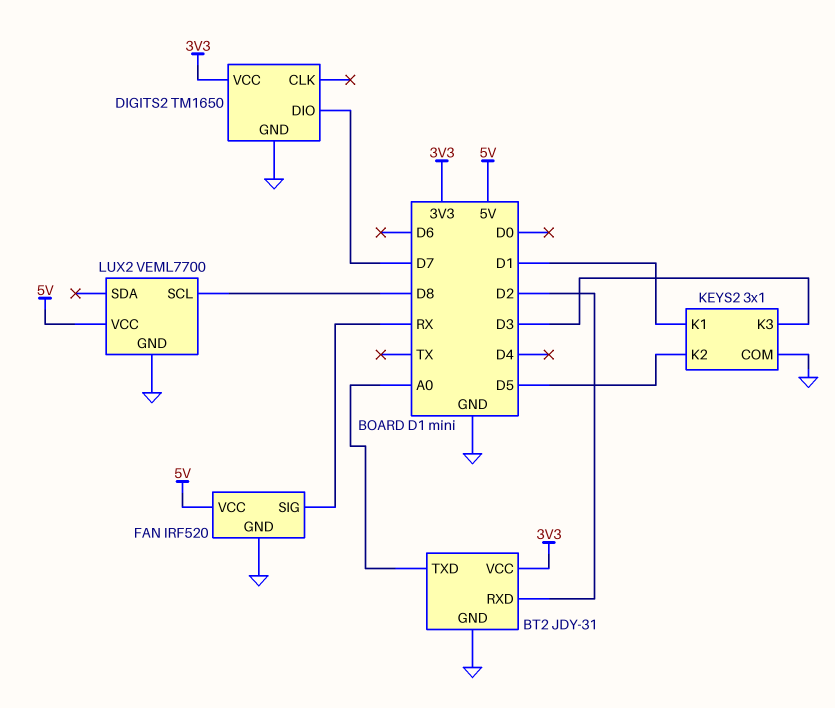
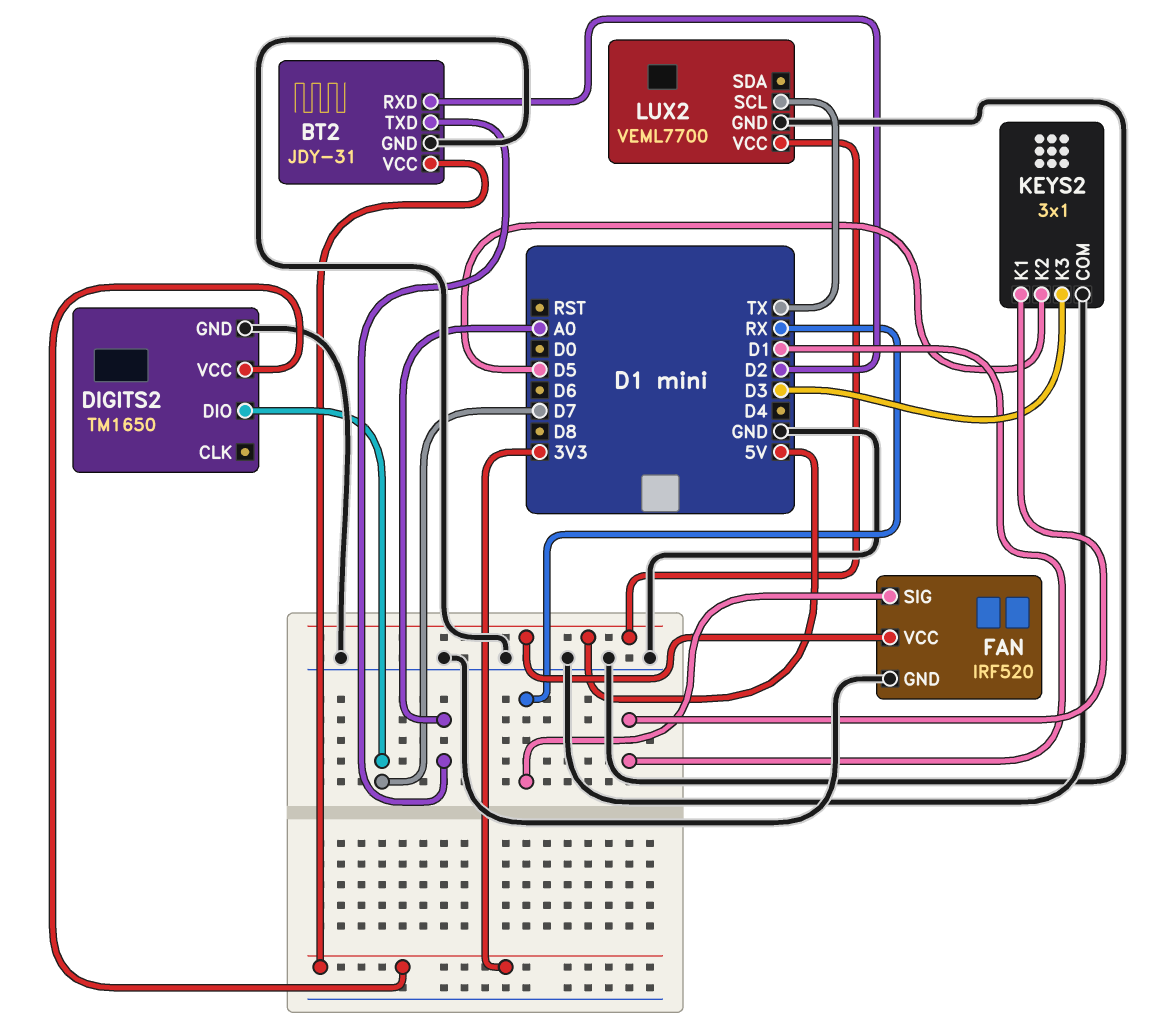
LUX2 pin SCL: D8 -> TX

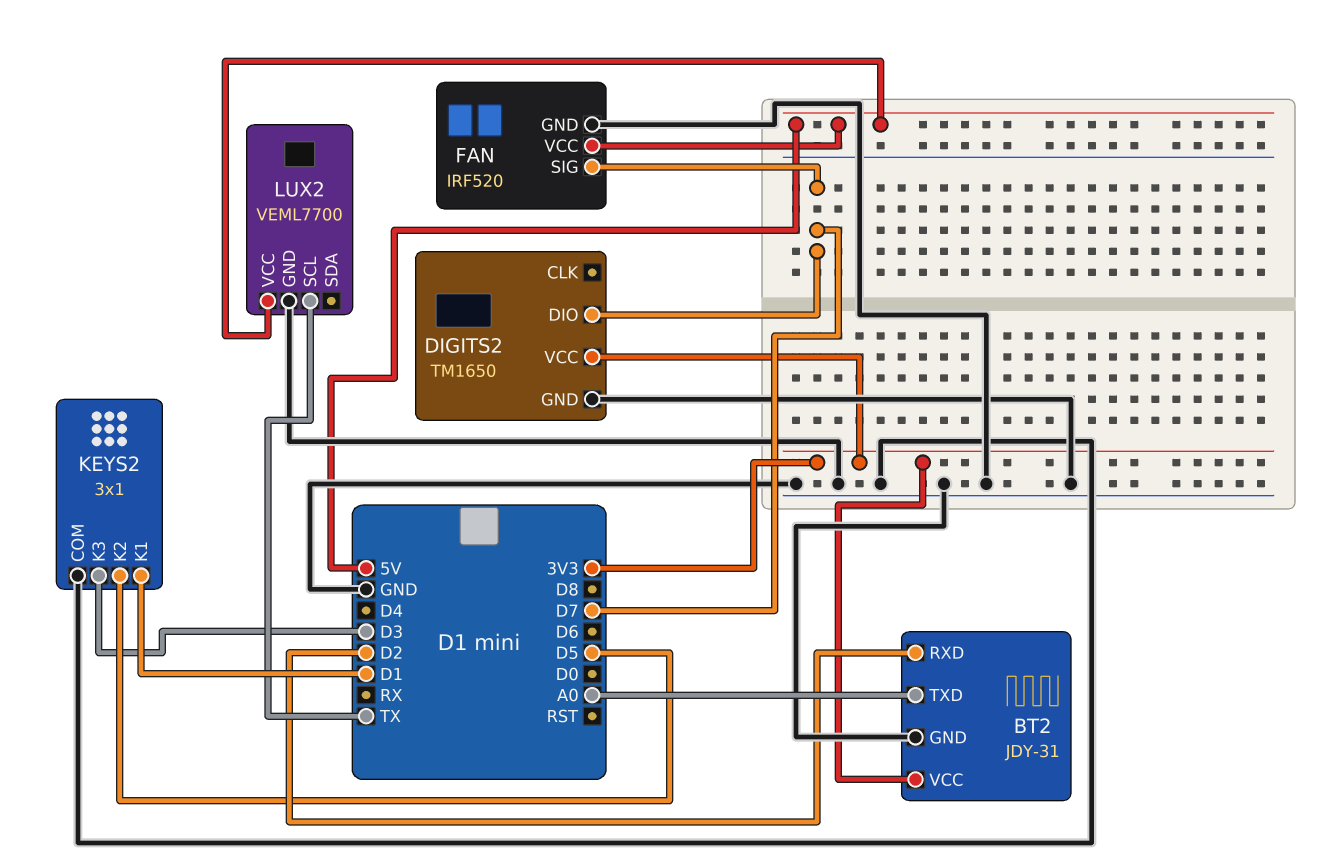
FAN pin SIG: RX -> D7

